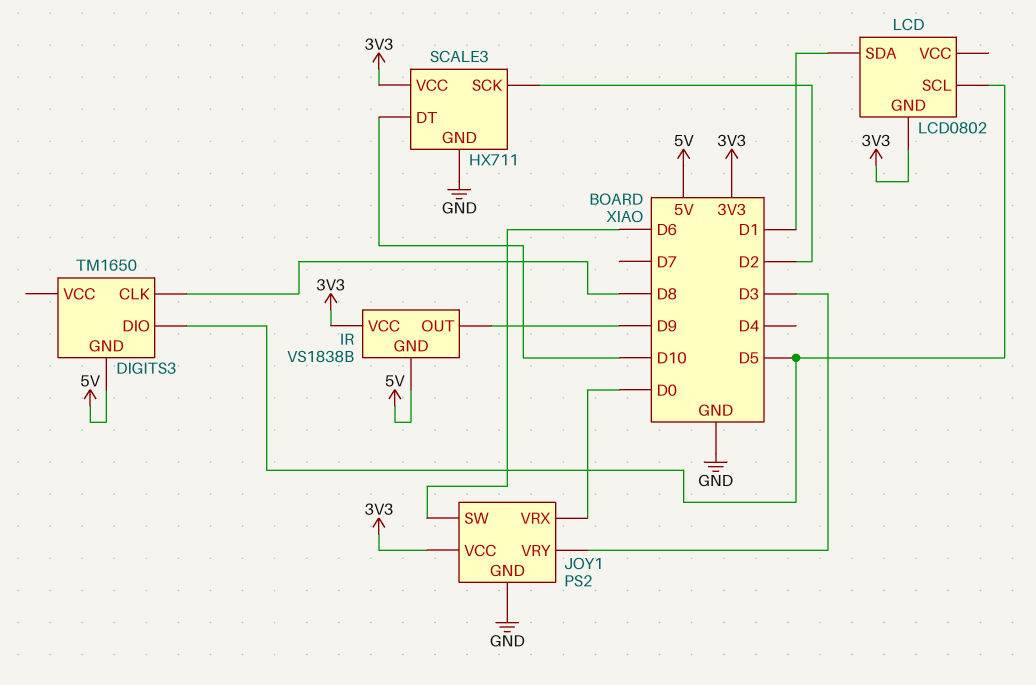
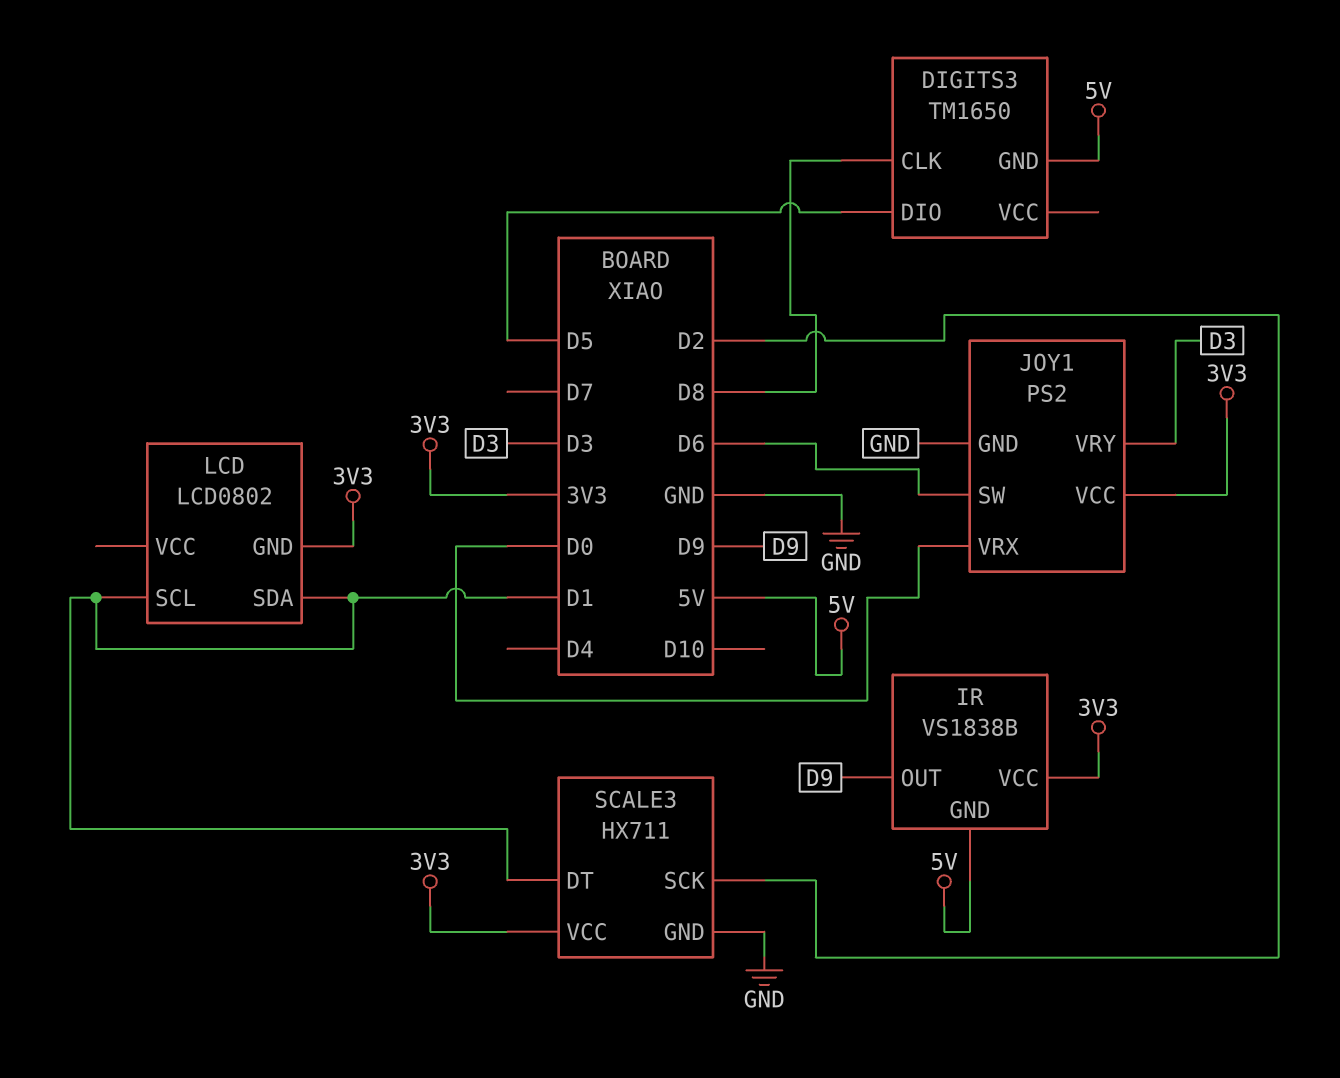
LCD pin SCL: D5 -> D1
SCALE3 pin DT: D10 -> D1

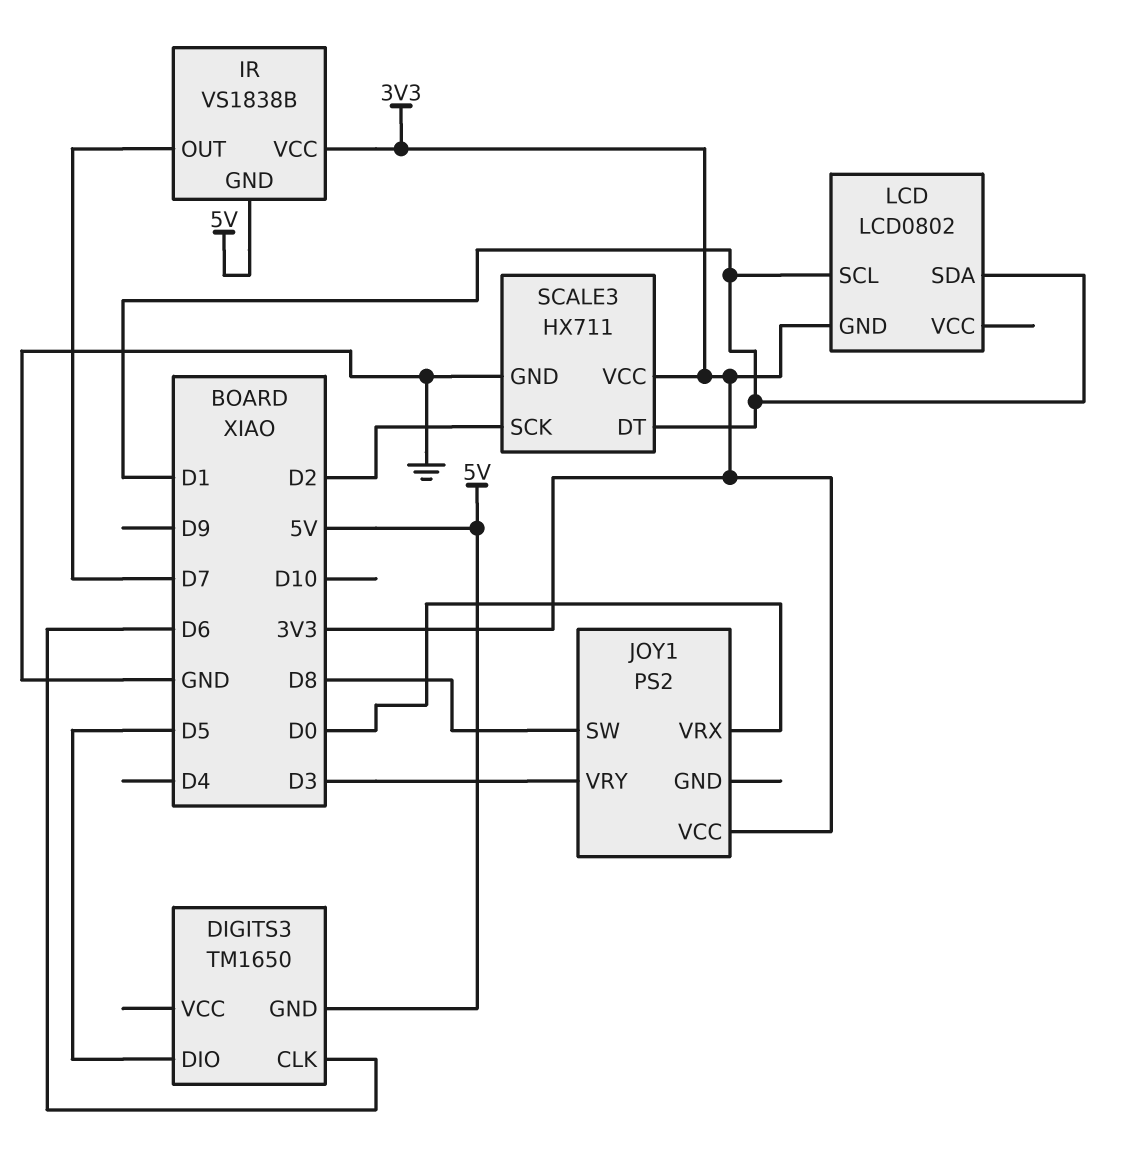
DIGITS3 pin CLK: D8 -> D6
IR pin OUT: D9 -> D7
JOY1 pin GND: GND -> none
JOY1 pin SW: D6 -> D8

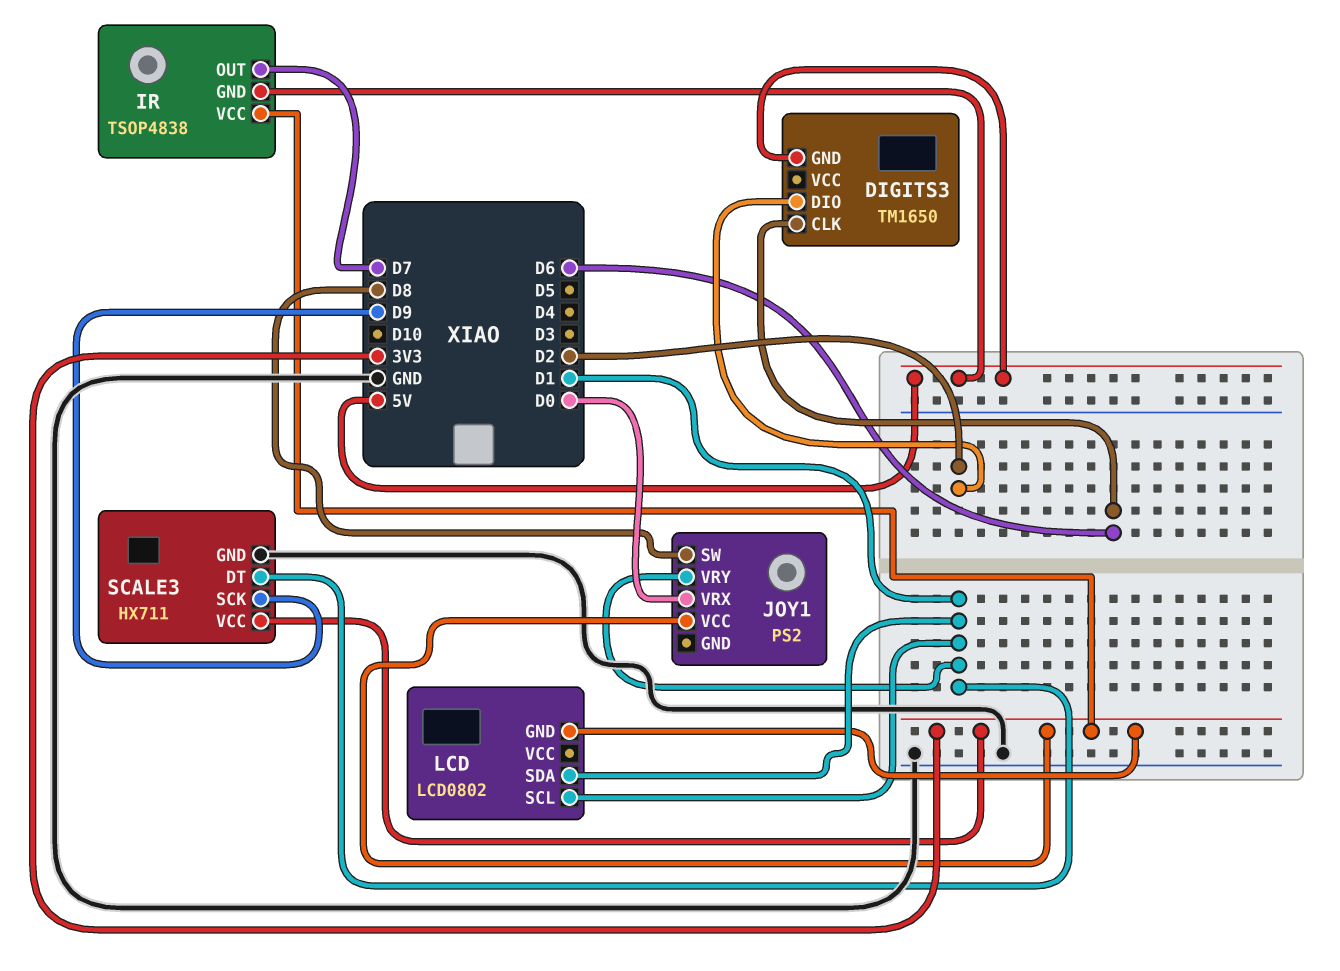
DIGITS3 pin DIO: D5 -> D2
IR: VS1838B -> TSOP4838
JOY1 pin VRY: D3 -> D1
SCALE3 pin SCK: D2 -> D9

